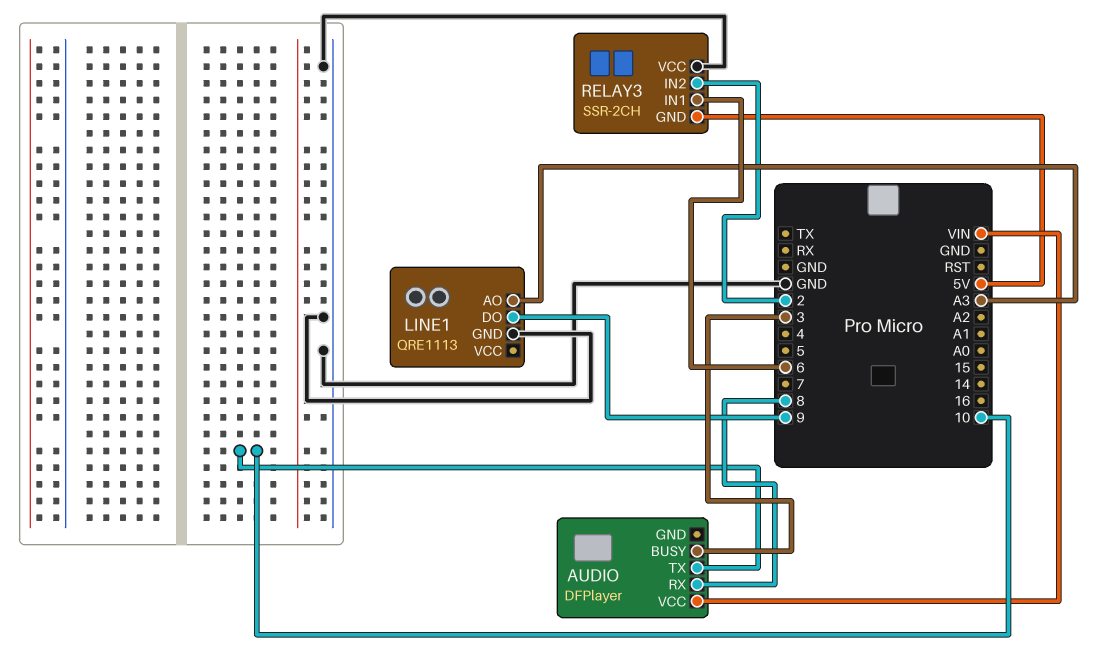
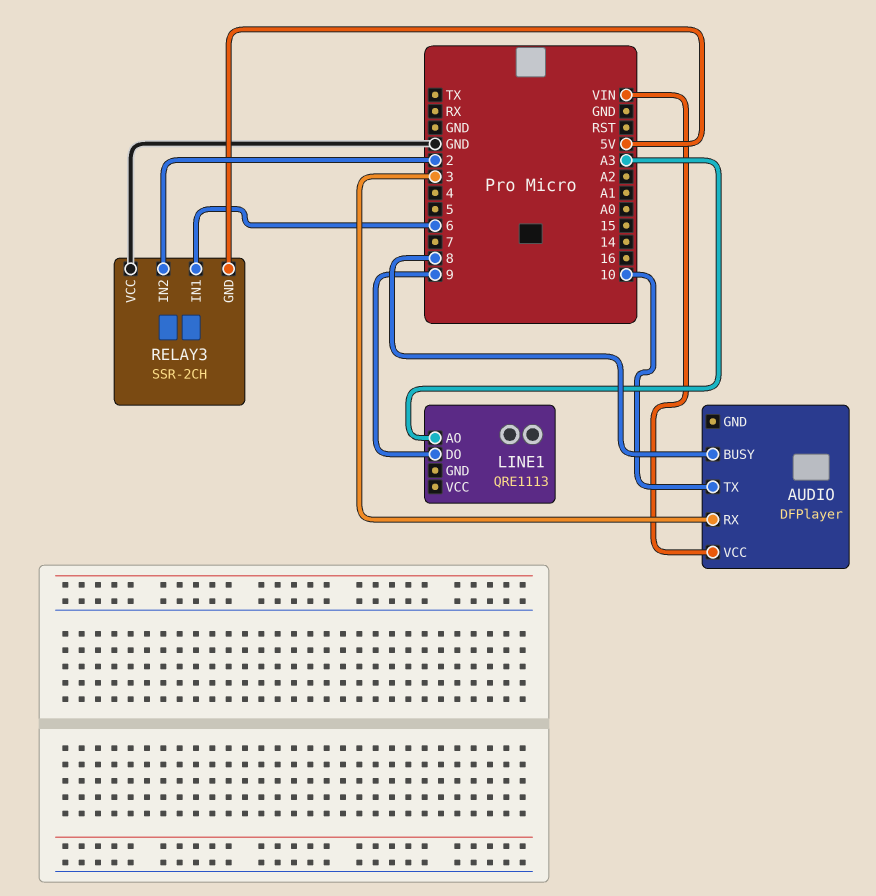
AUDIO pin BUSY: 3 -> 8
AUDIO pin RX: 8 -> 3
LINE1 pin GND: GND -> none

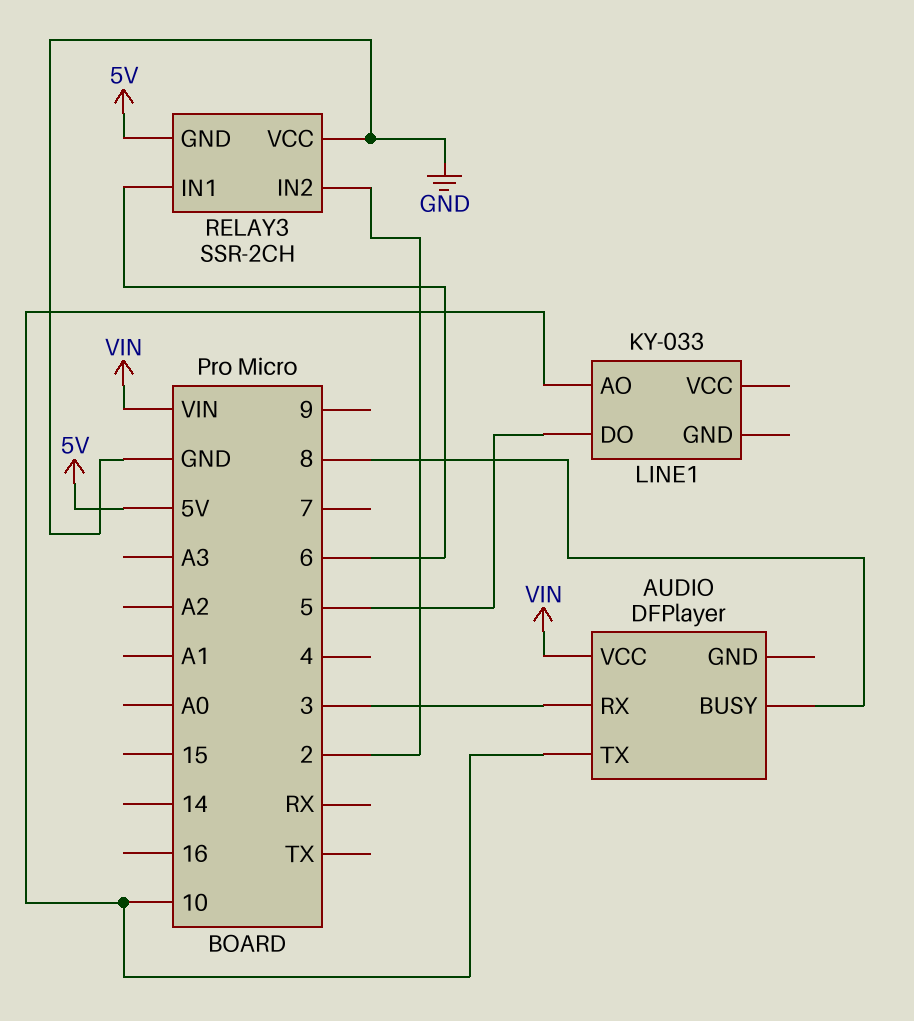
LINE1: QRE1113 -> KY-033
LINE1 pin AO: A3 -> 10
LINE1 pin DO: 9 -> 5

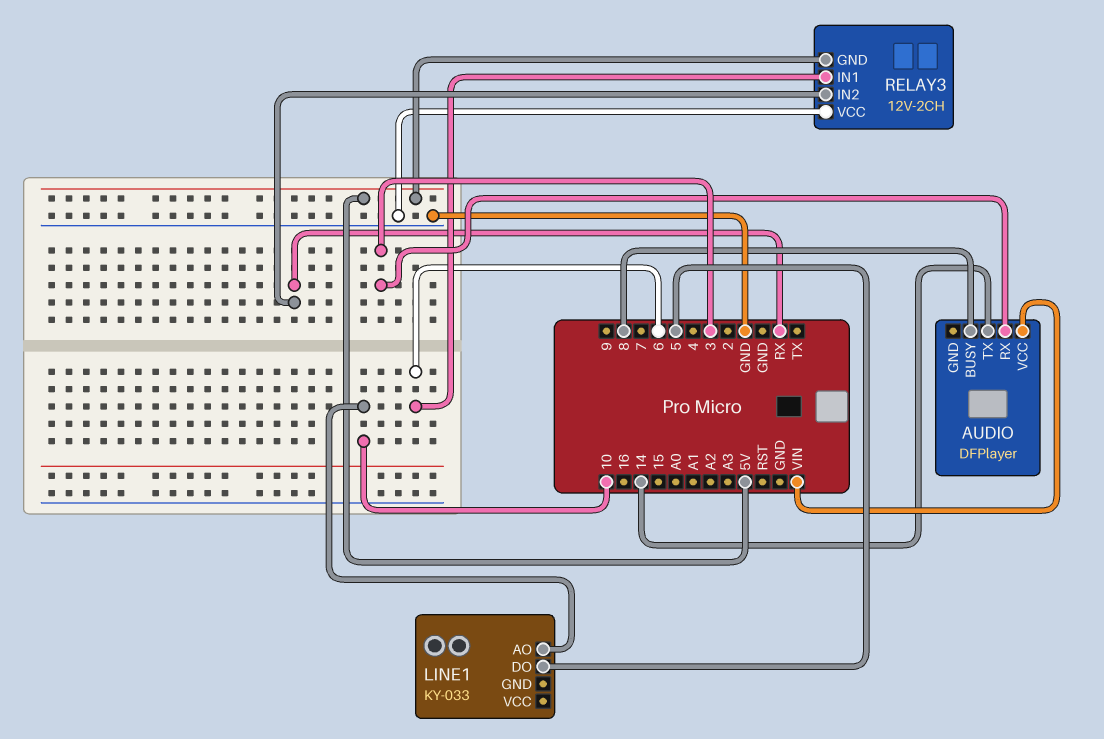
AUDIO pin TX: 10 -> 14
RELAY3: SSR-2CH -> 12V-2CH
RELAY3 pin IN2: 2 -> RX

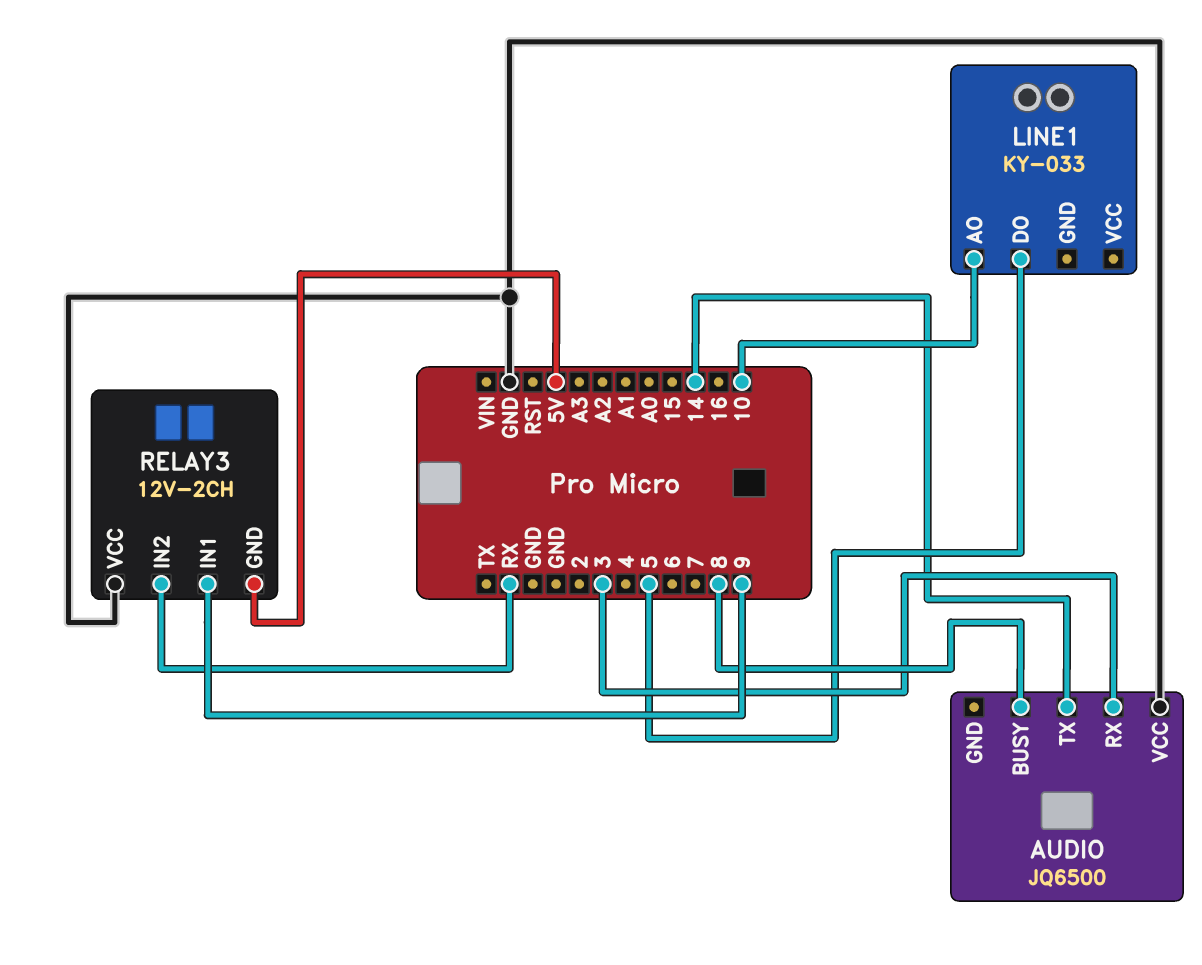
AUDIO: DFPlayer -> JQ6500
AUDIO pin VCC: VIN -> GND
RELAY3 pin IN1: 6 -> 9

